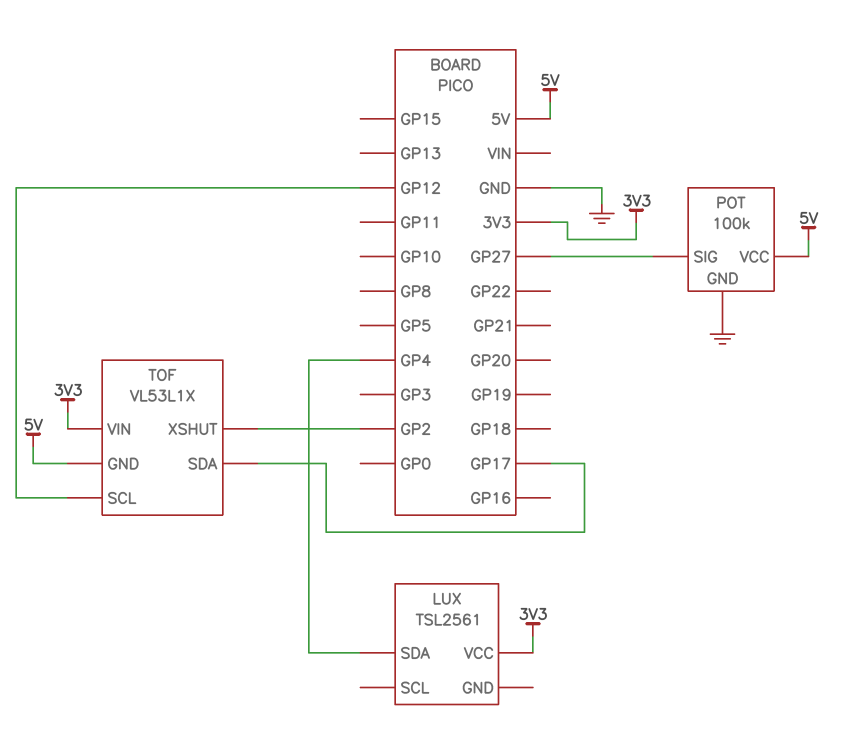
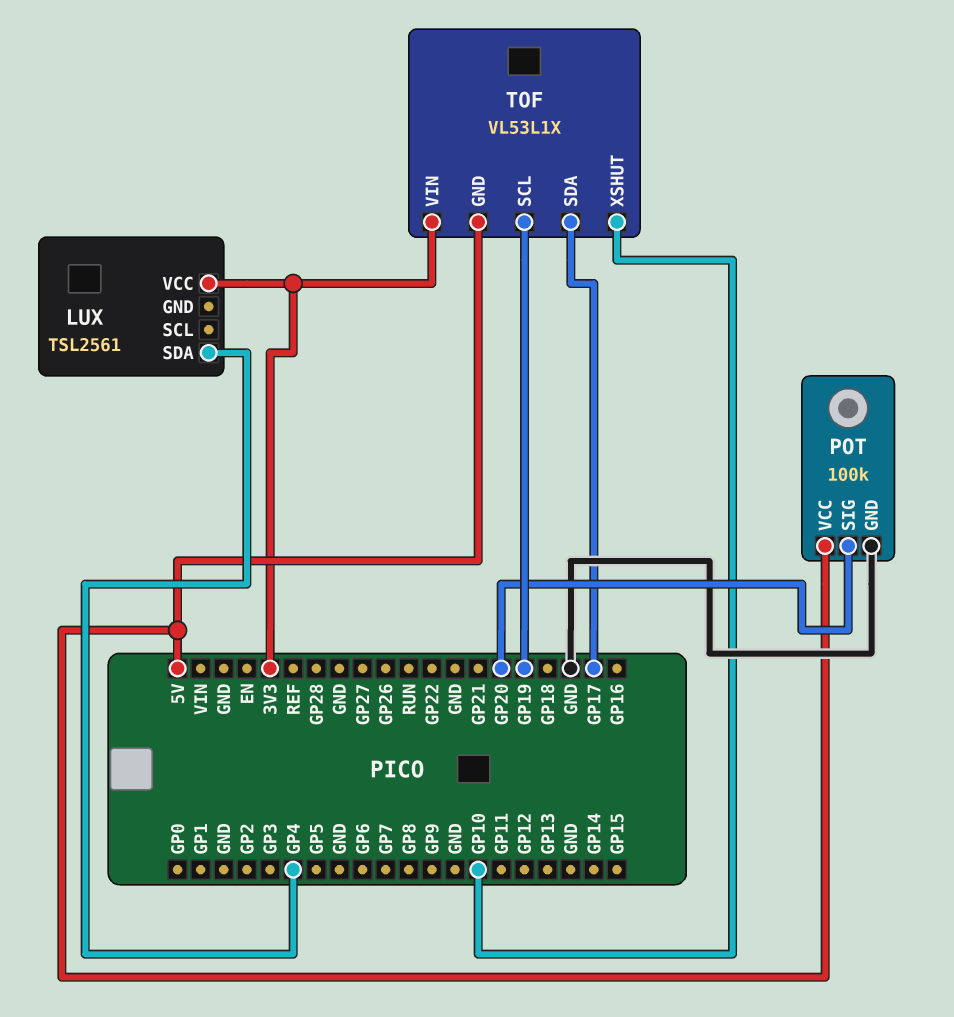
POT pin SIG: GP27 -> GP20
TOF pin SCL: GP12 -> GP19
TOF pin XSHUT: GP2 -> GP10

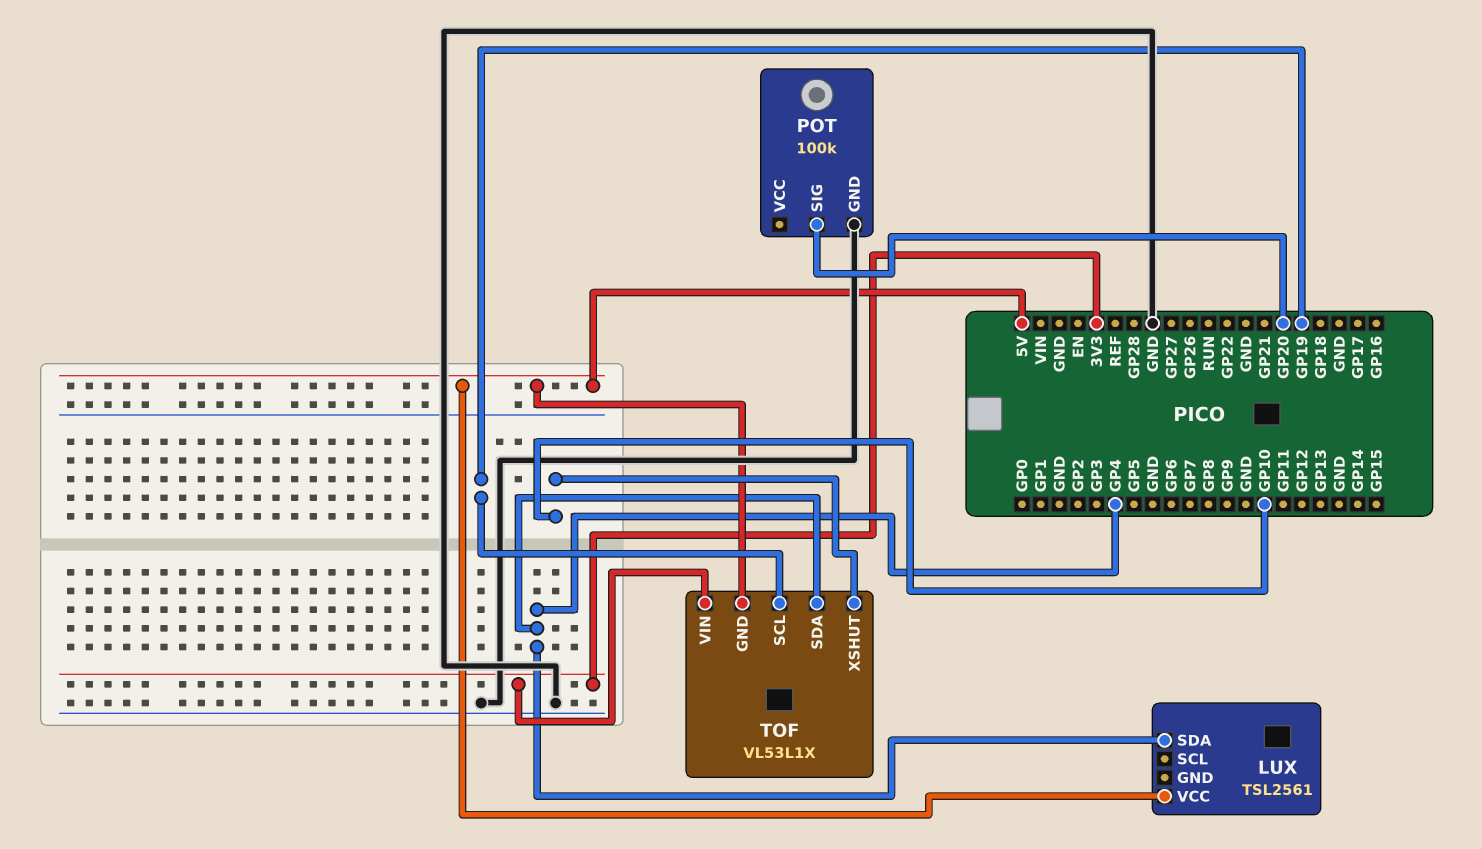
LUX pin VCC: 3V3 -> 5V
POT pin VCC: 5V -> none
TOF pin SDA: GP17 -> GP4

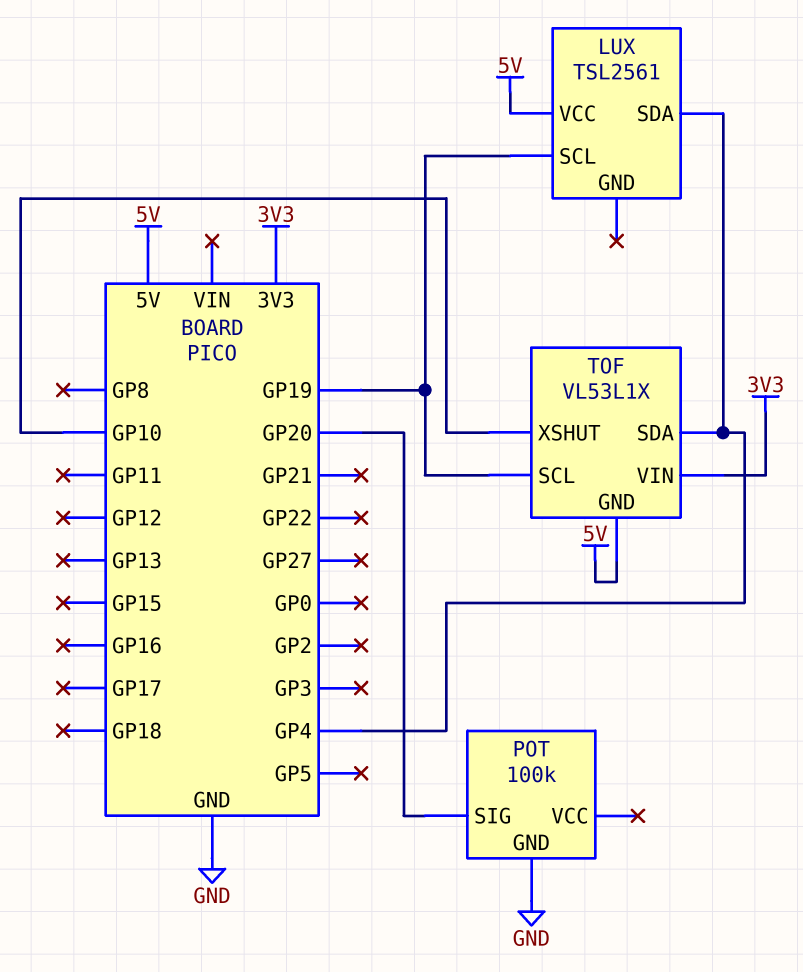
LUX pin SCL: none -> GP19

